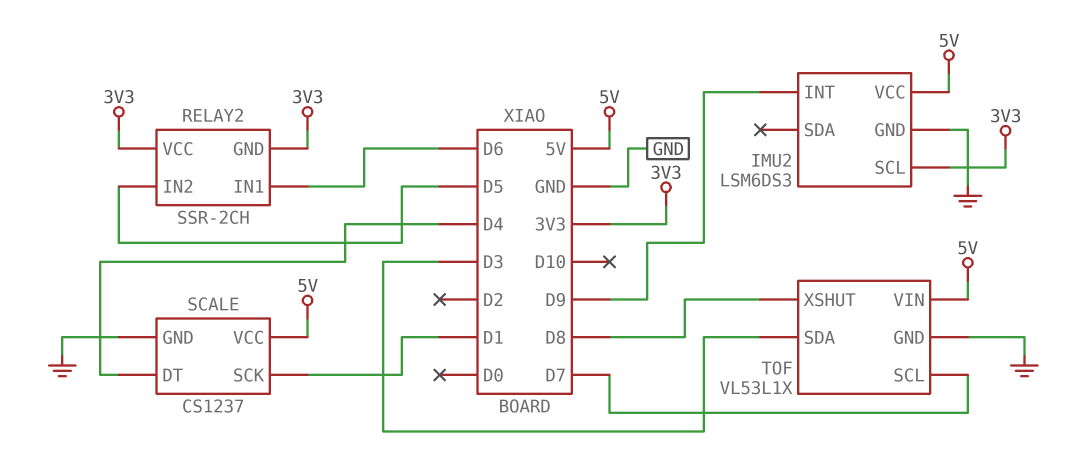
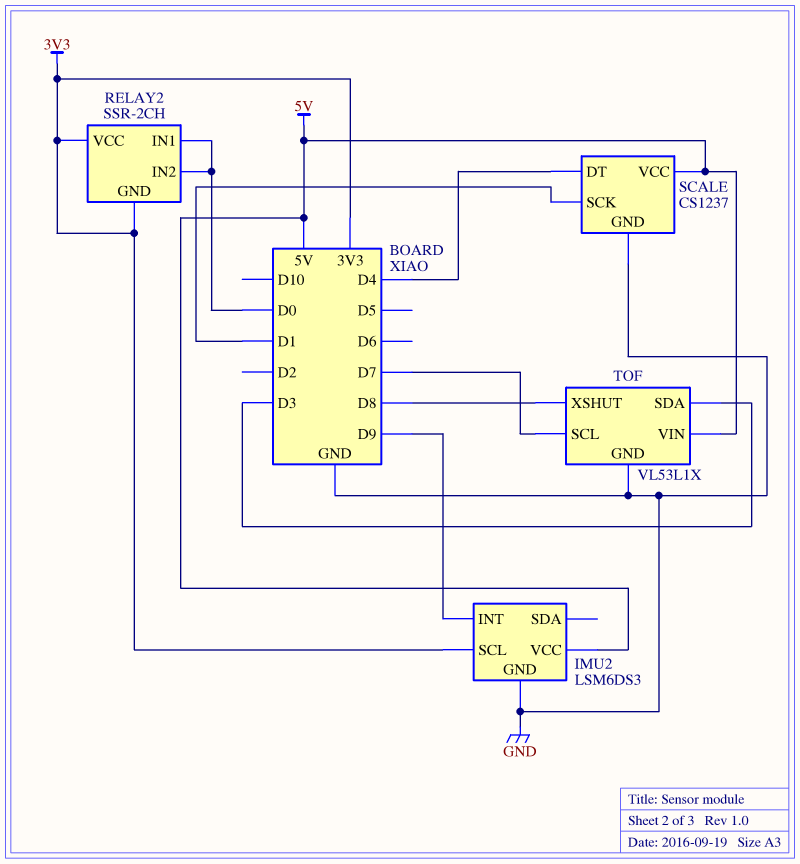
RELAY2 pin IN1: D6 -> D0
RELAY2 pin IN2: D5 -> D0

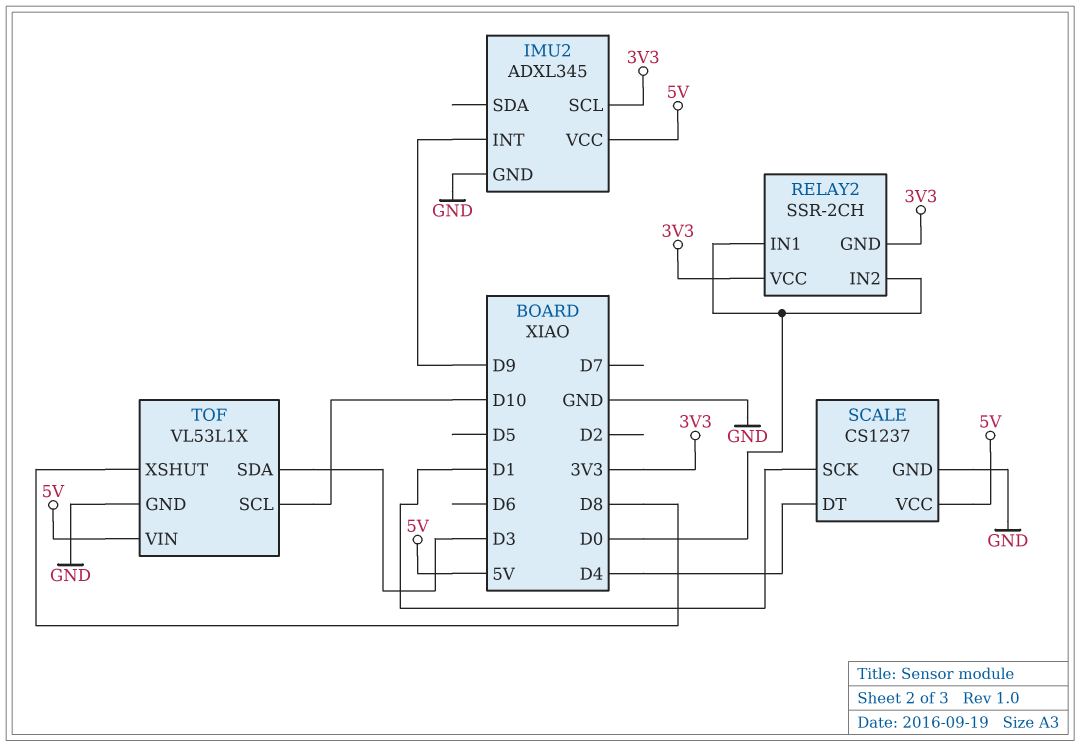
IMU2: LSM6DS3 -> ADXL345
TOF pin SCL: D7 -> D10

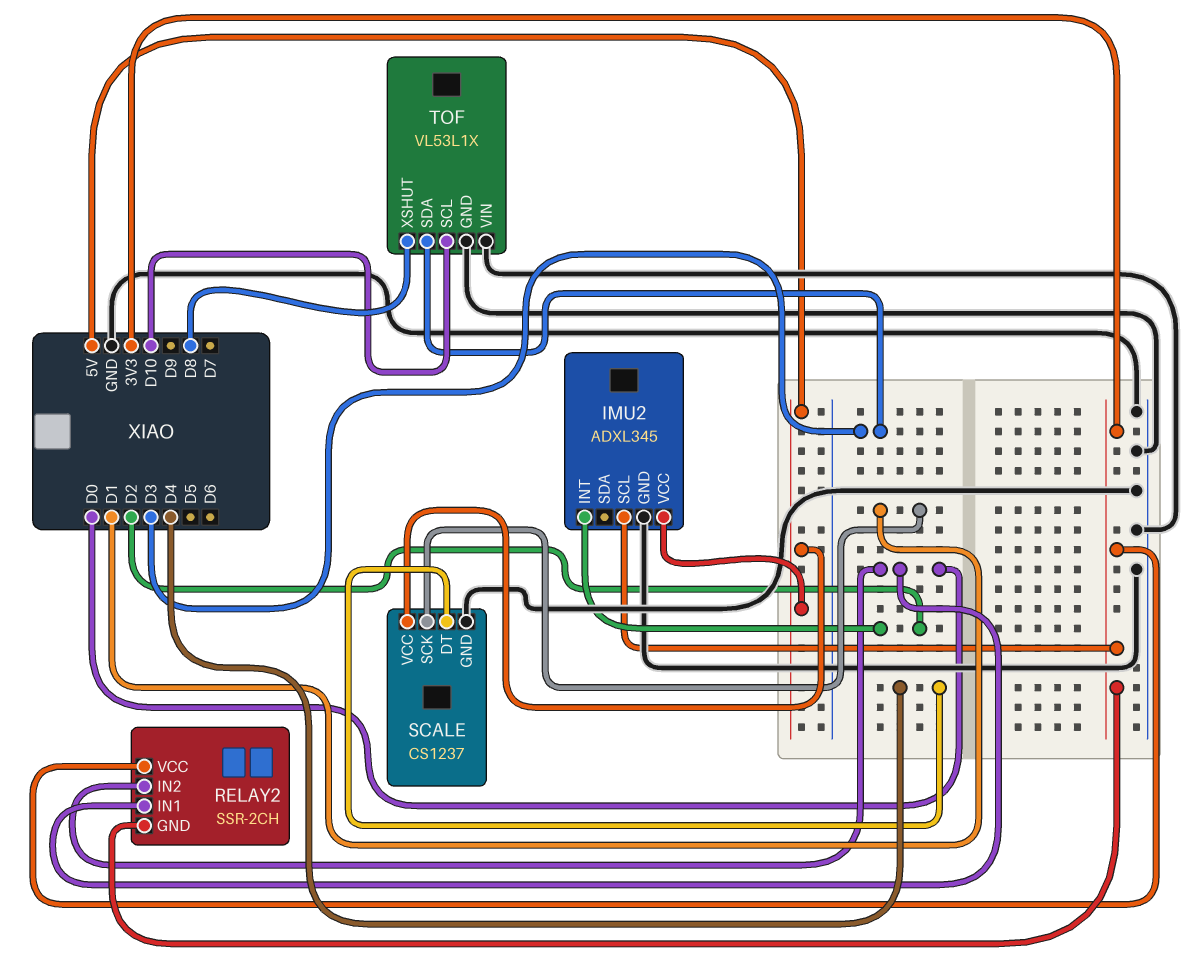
IMU2 pin INT: D9 -> D2
TOF pin VIN: 5V -> GND

